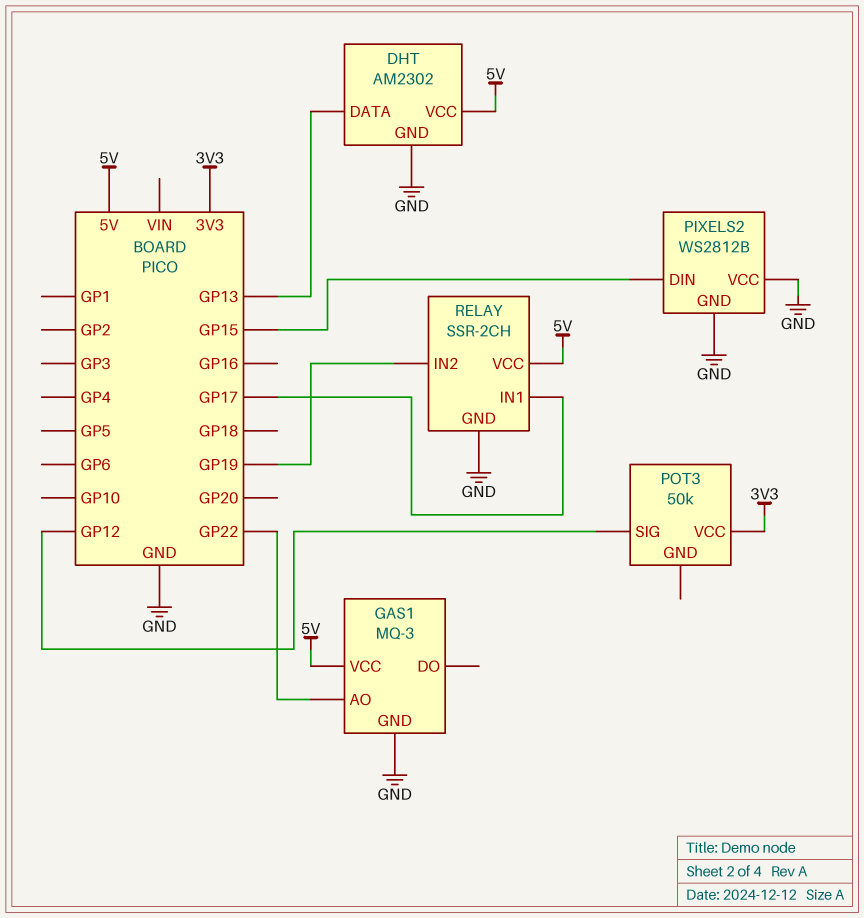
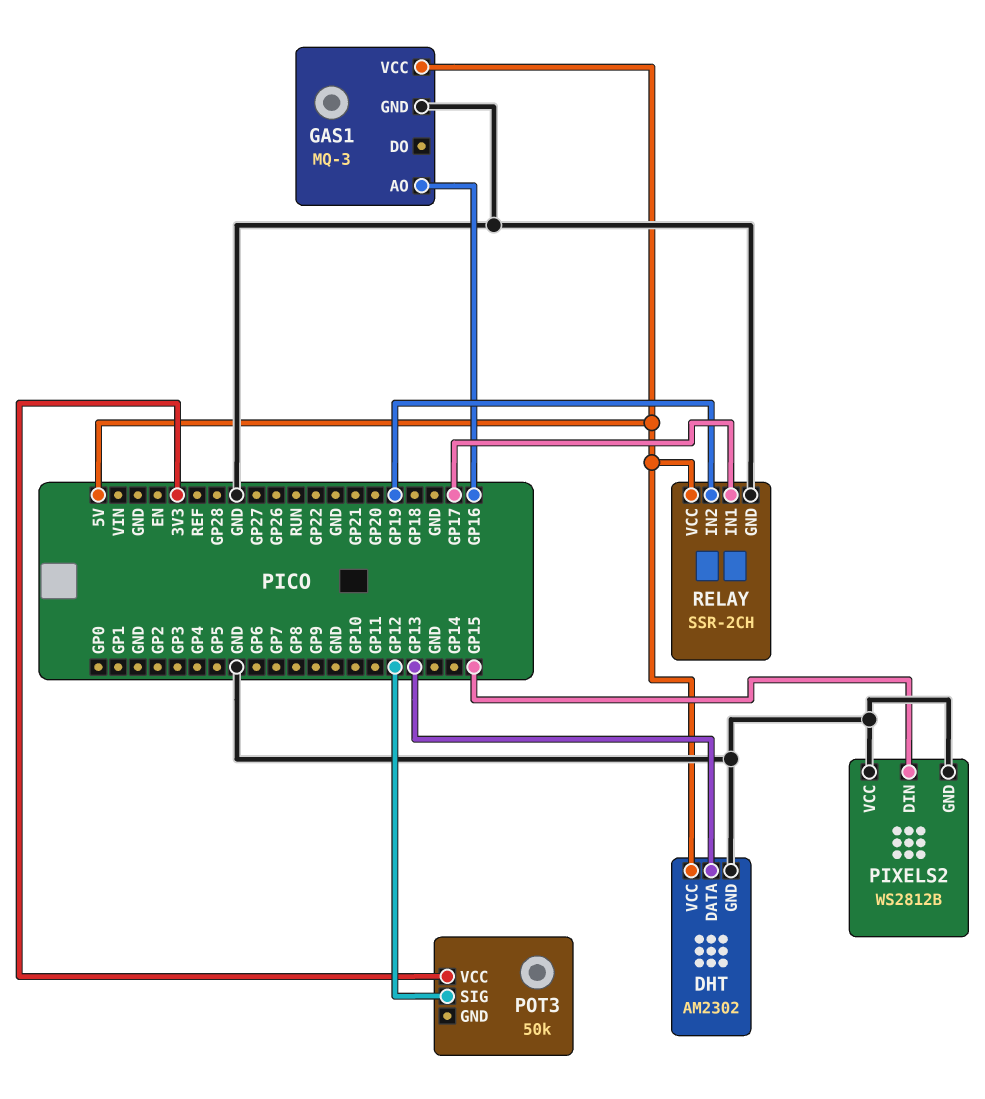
GAS1 pin AO: GP22 -> GP16

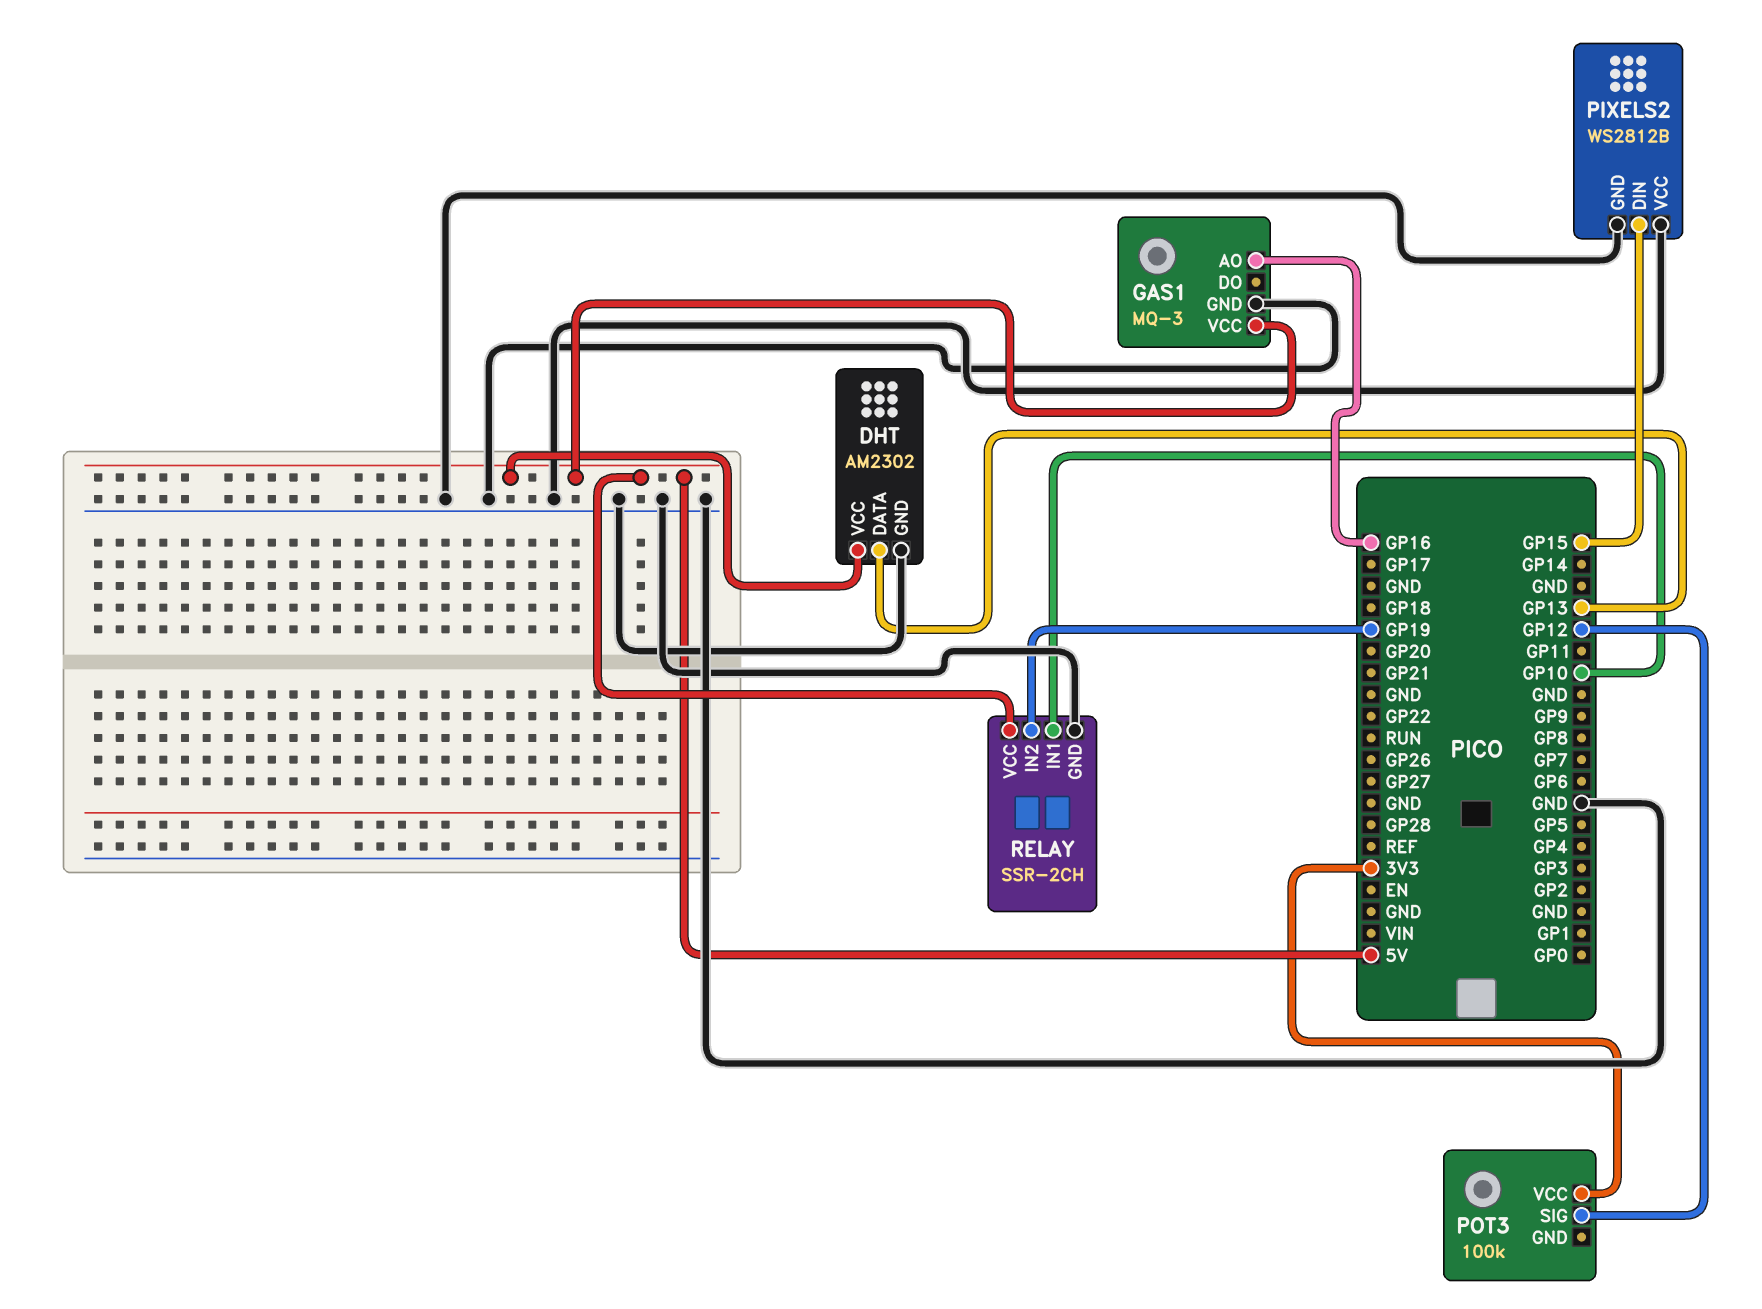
POT3: 50k -> 100k
RELAY pin IN1: GP17 -> GP10

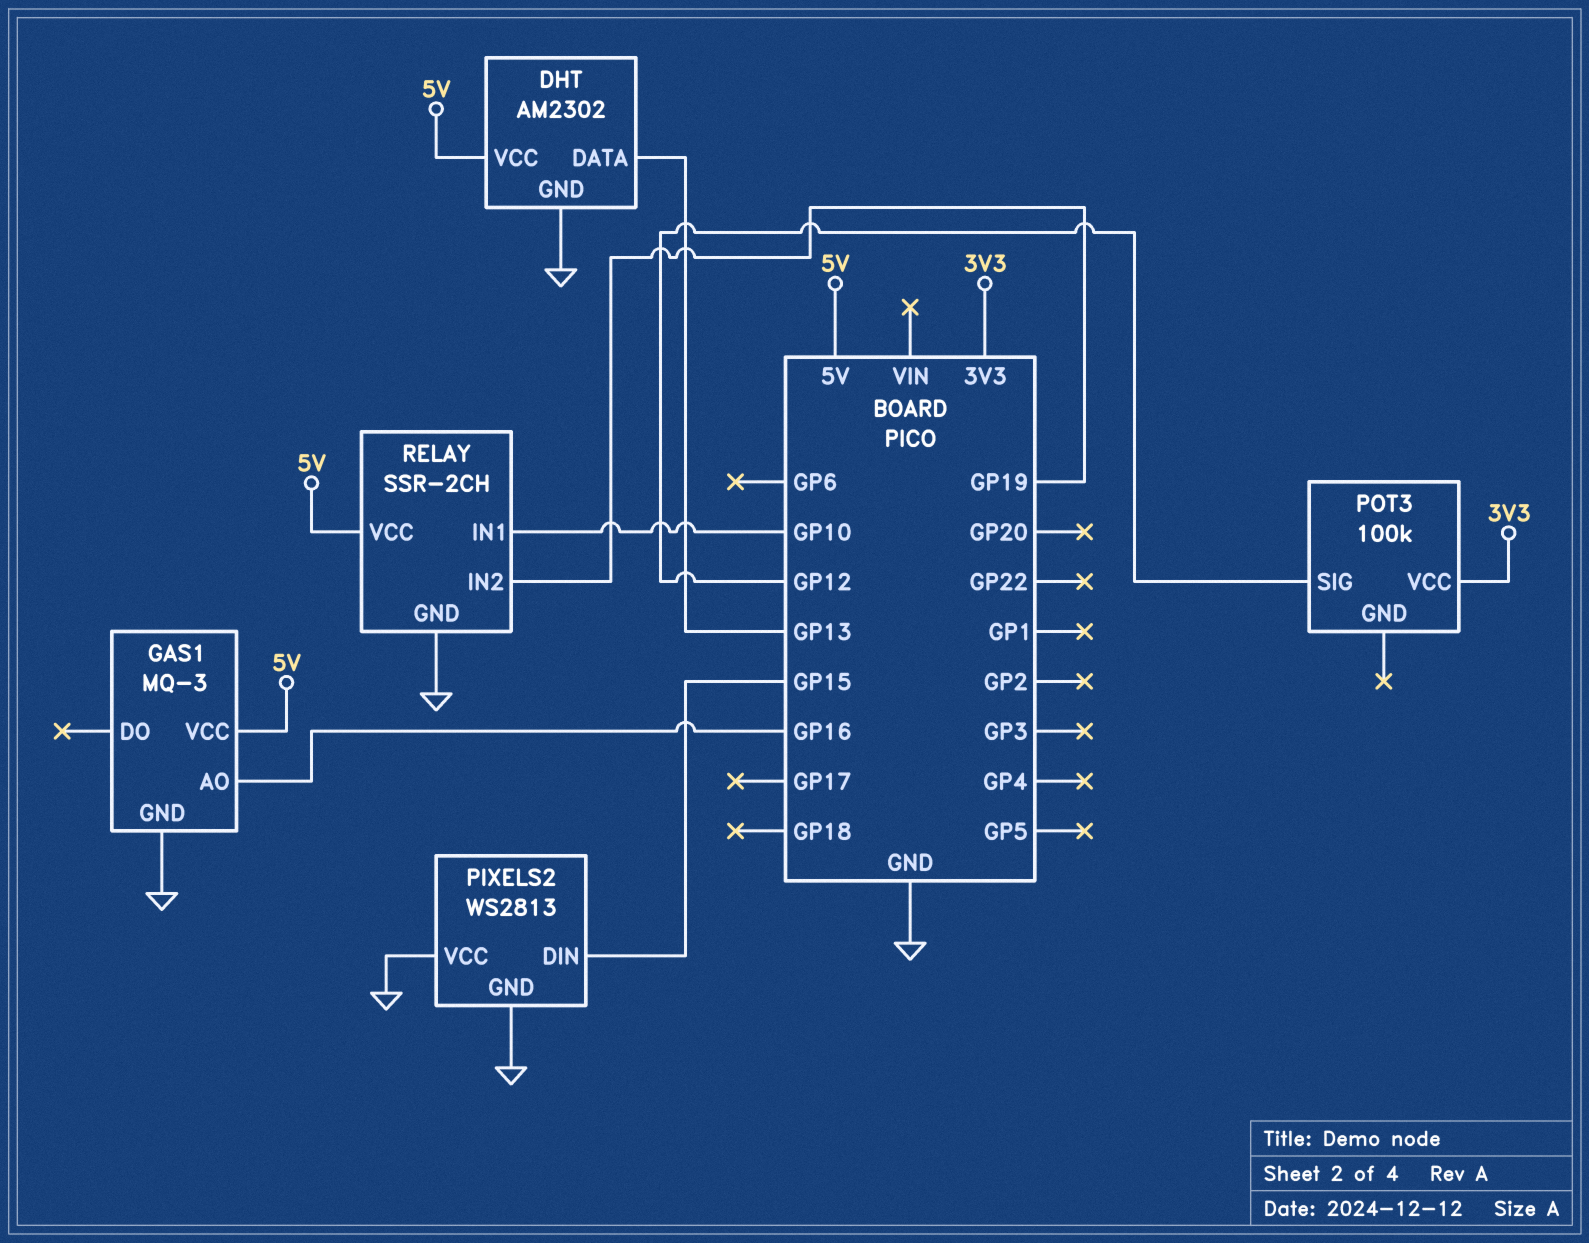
PIXELS2: WS2812B -> WS2813

